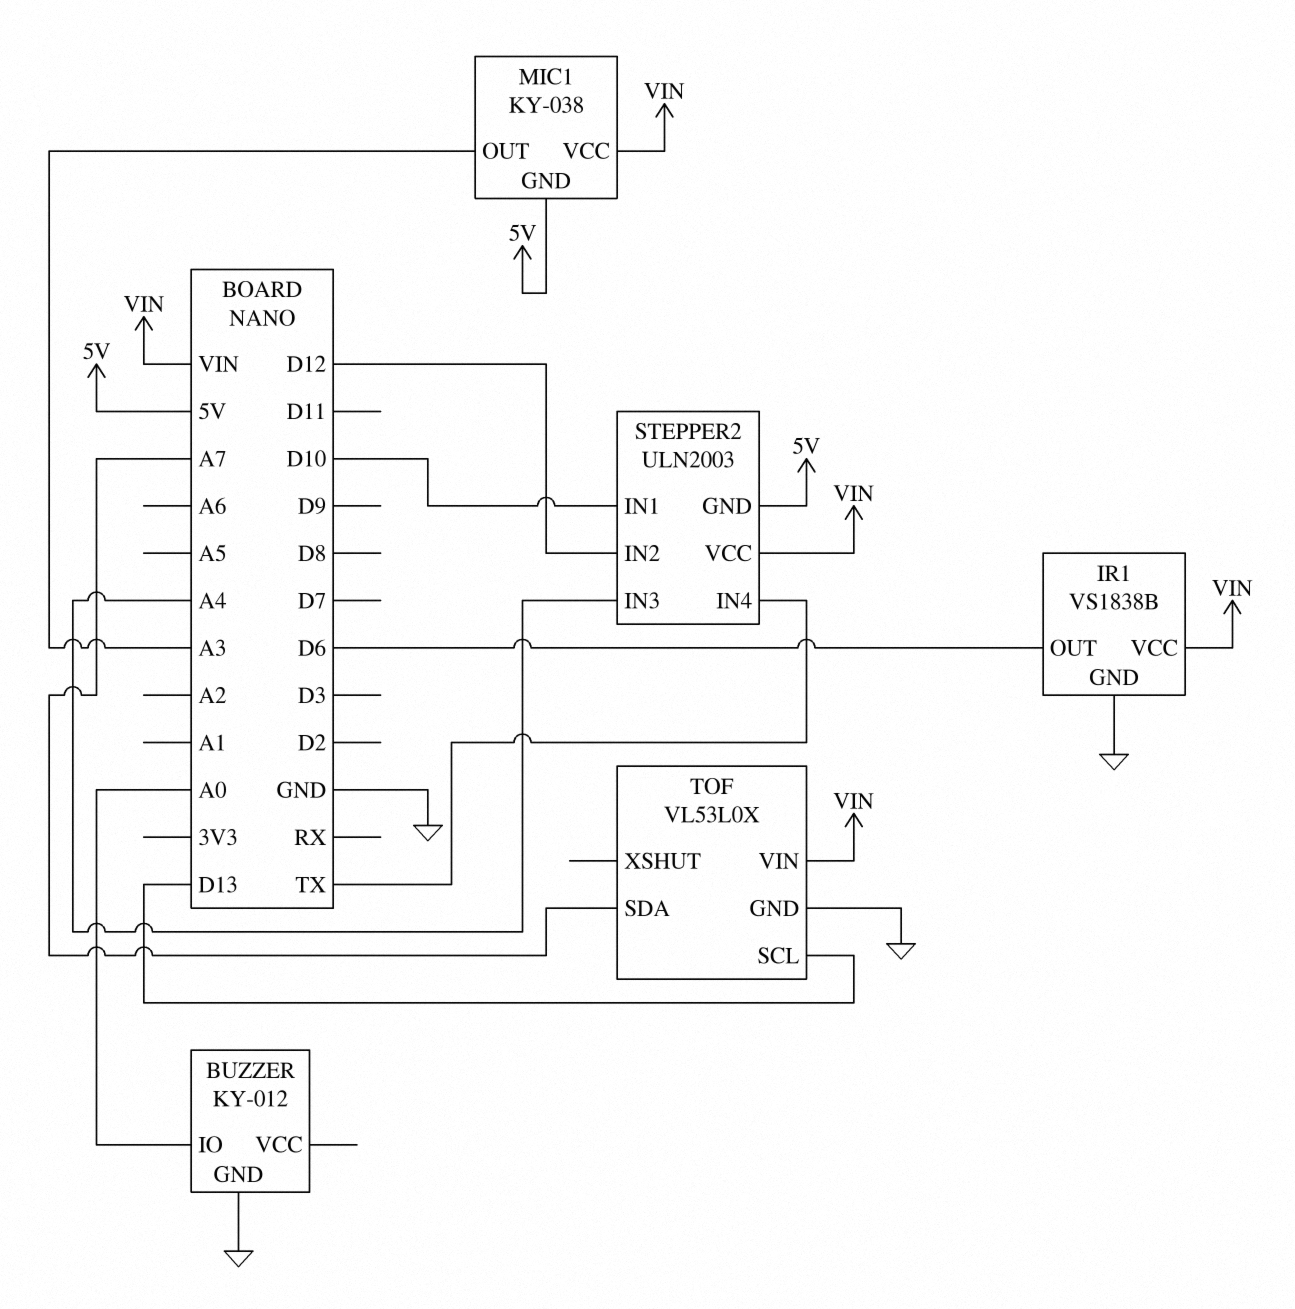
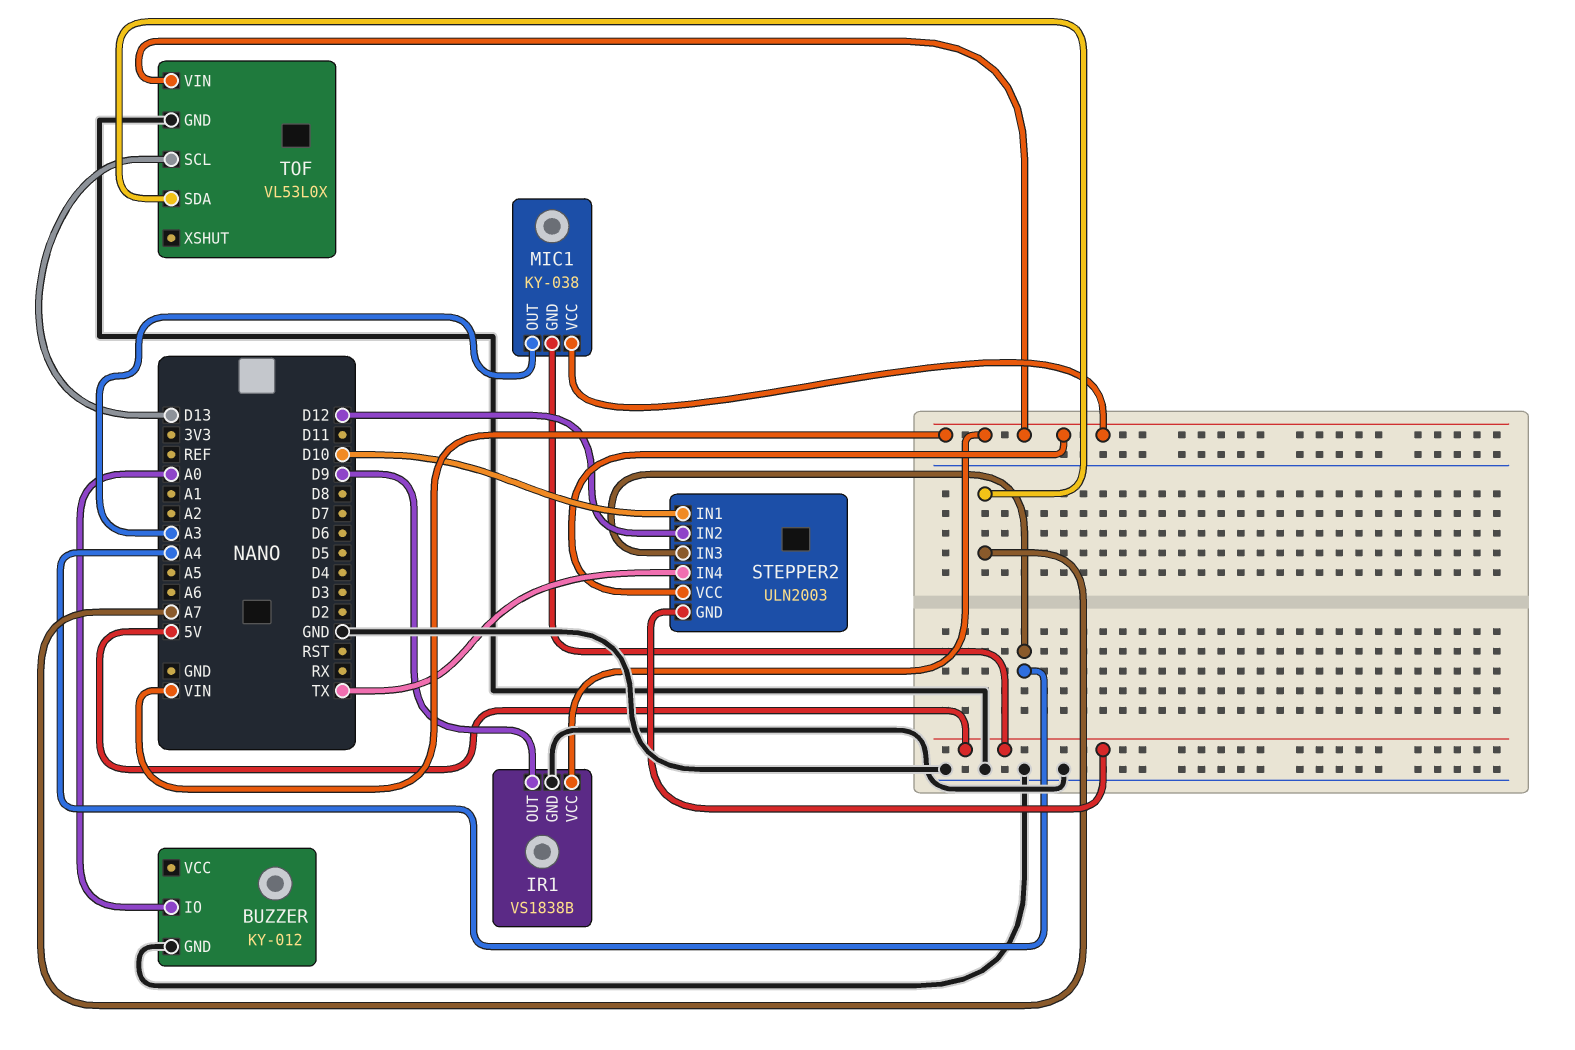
IR1 pin OUT: D6 -> D9

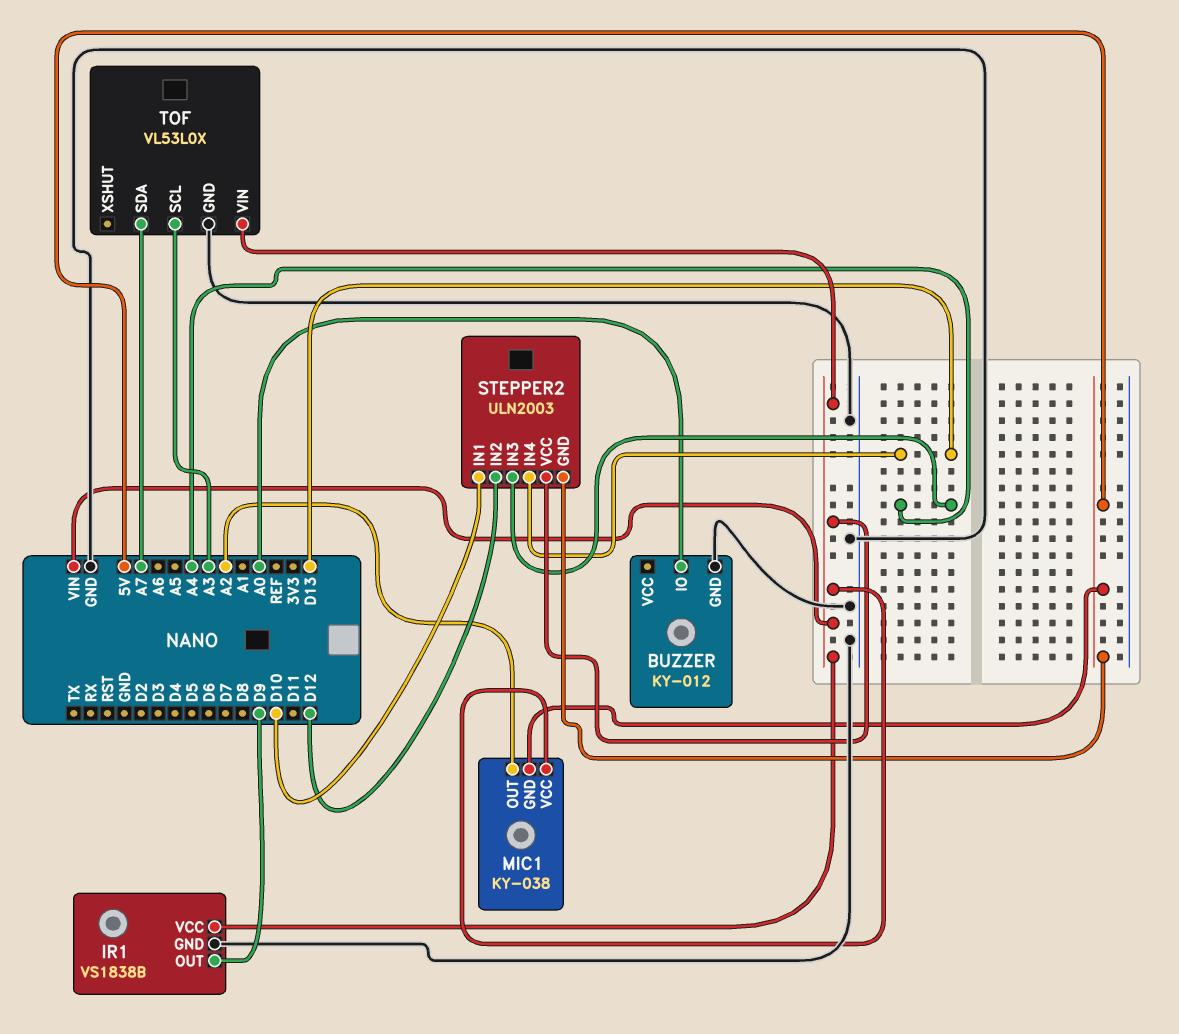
MIC1 pin OUT: A3 -> A2
STEPPER2 pin IN4: TX -> D13
TOF pin SCL: D13 -> A3

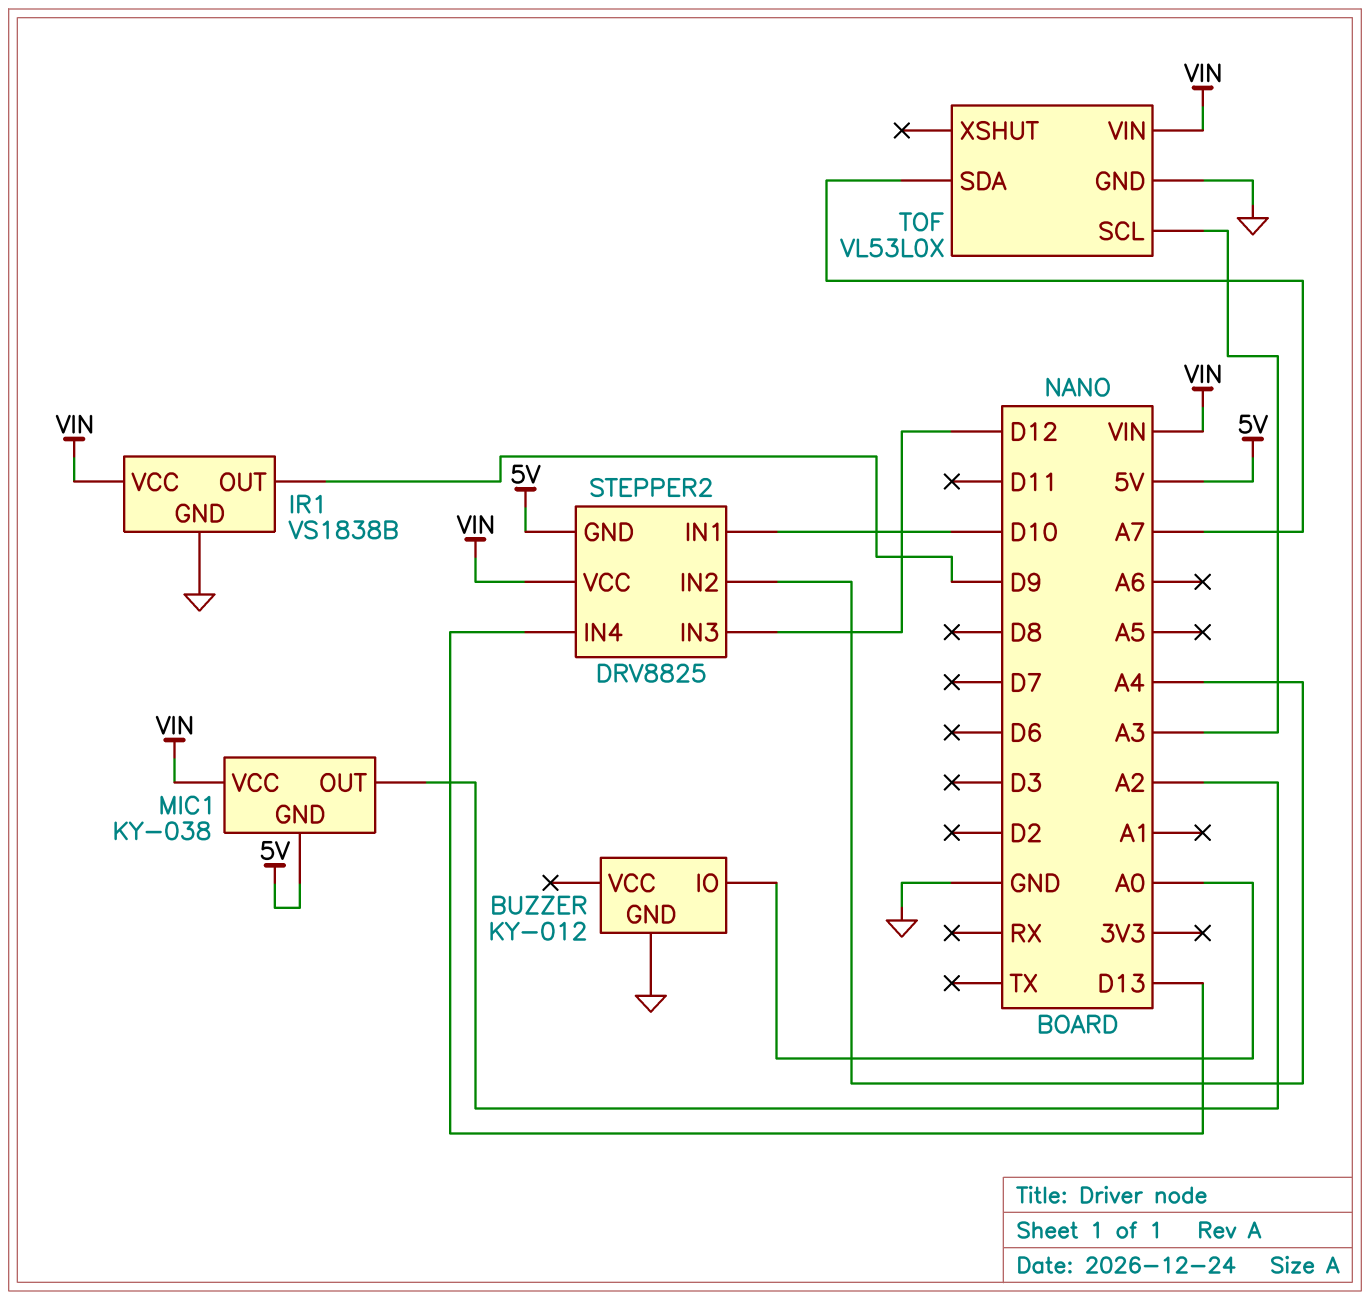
STEPPER2: ULN2003 -> DRV8825
STEPPER2 pin IN2: D12 -> A4
STEPPER2 pin IN3: A4 -> D12

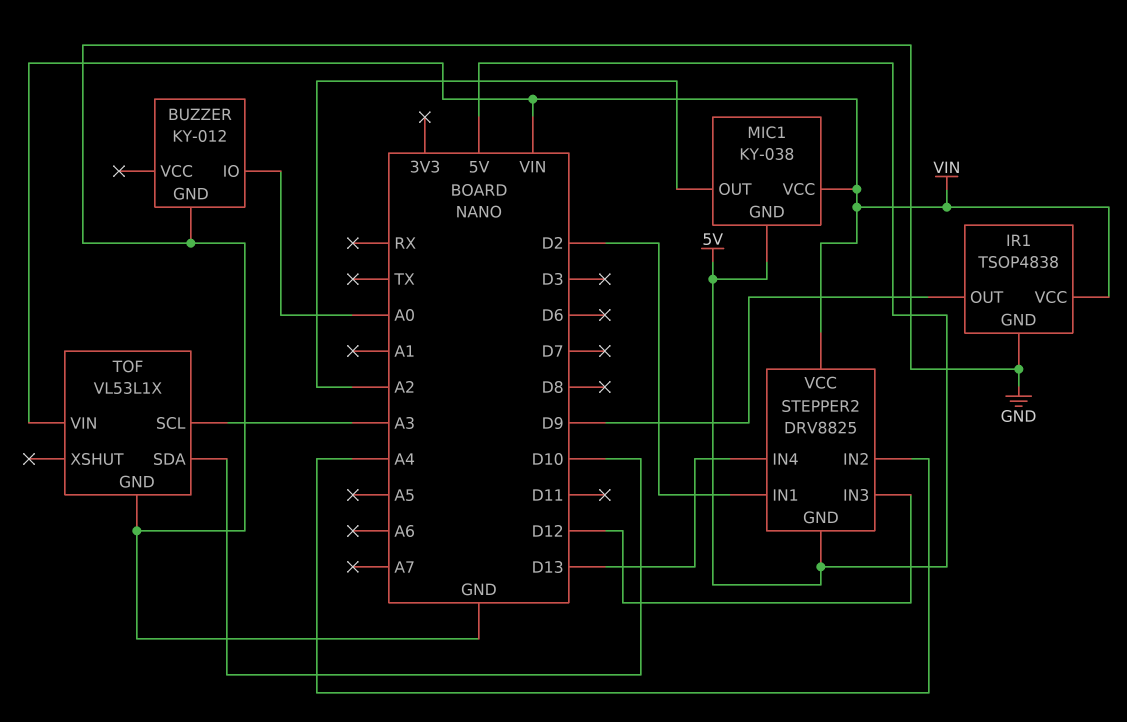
IR1: VS1838B -> TSOP4838
STEPPER2 pin IN1: D10 -> D2
TOF: VL53L0X -> VL53L1X
TOF pin SDA: A7 -> D10

